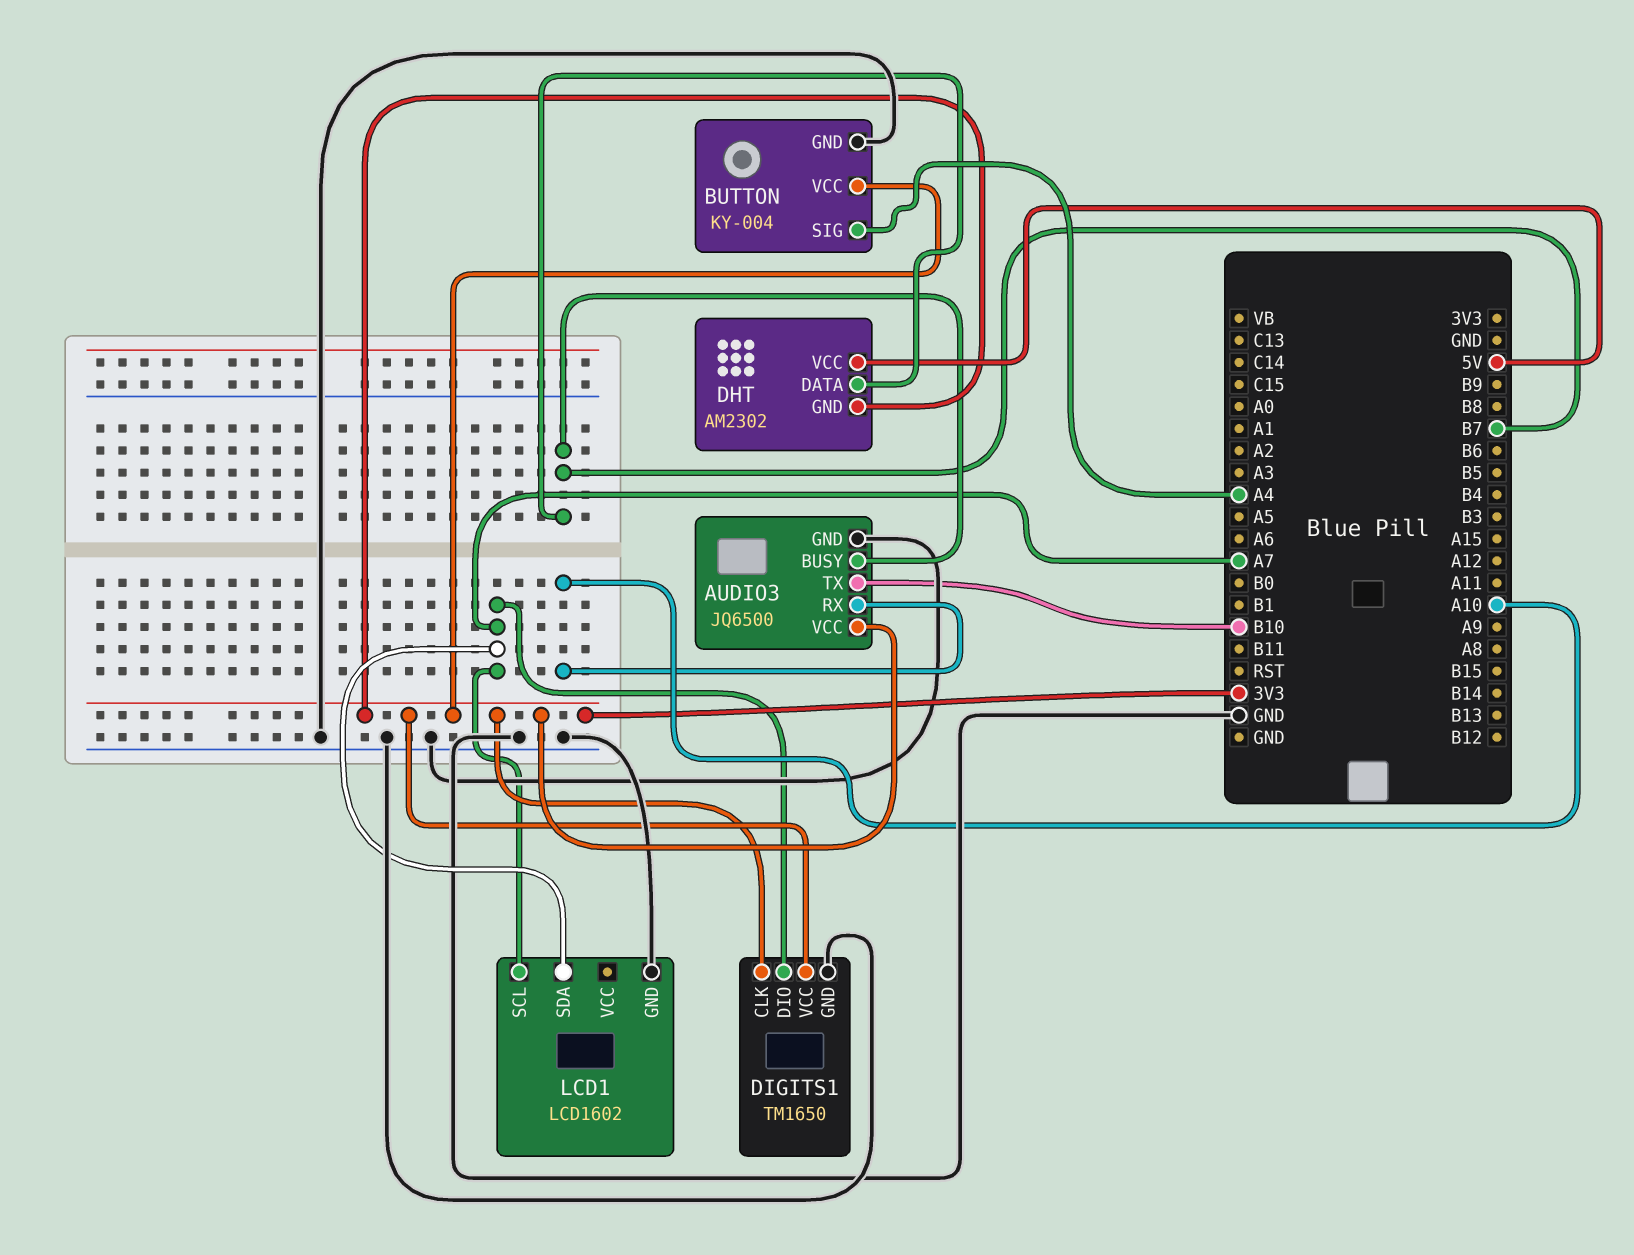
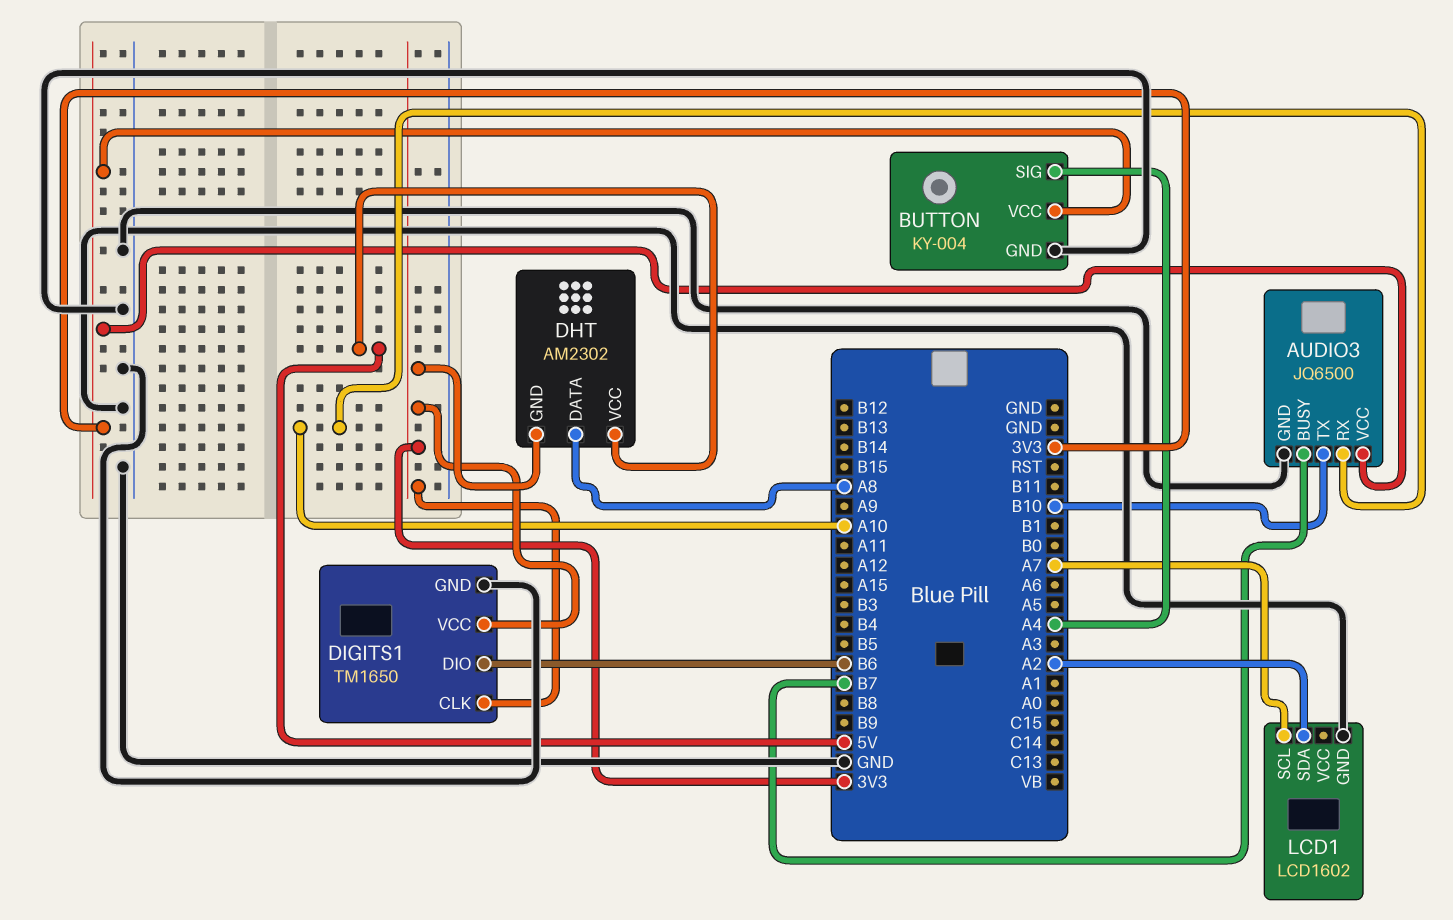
DHT pin DATA: B7 -> A8
DIGITS1 pin DIO: A7 -> B6
LCD1 pin SDA: A7 -> A2

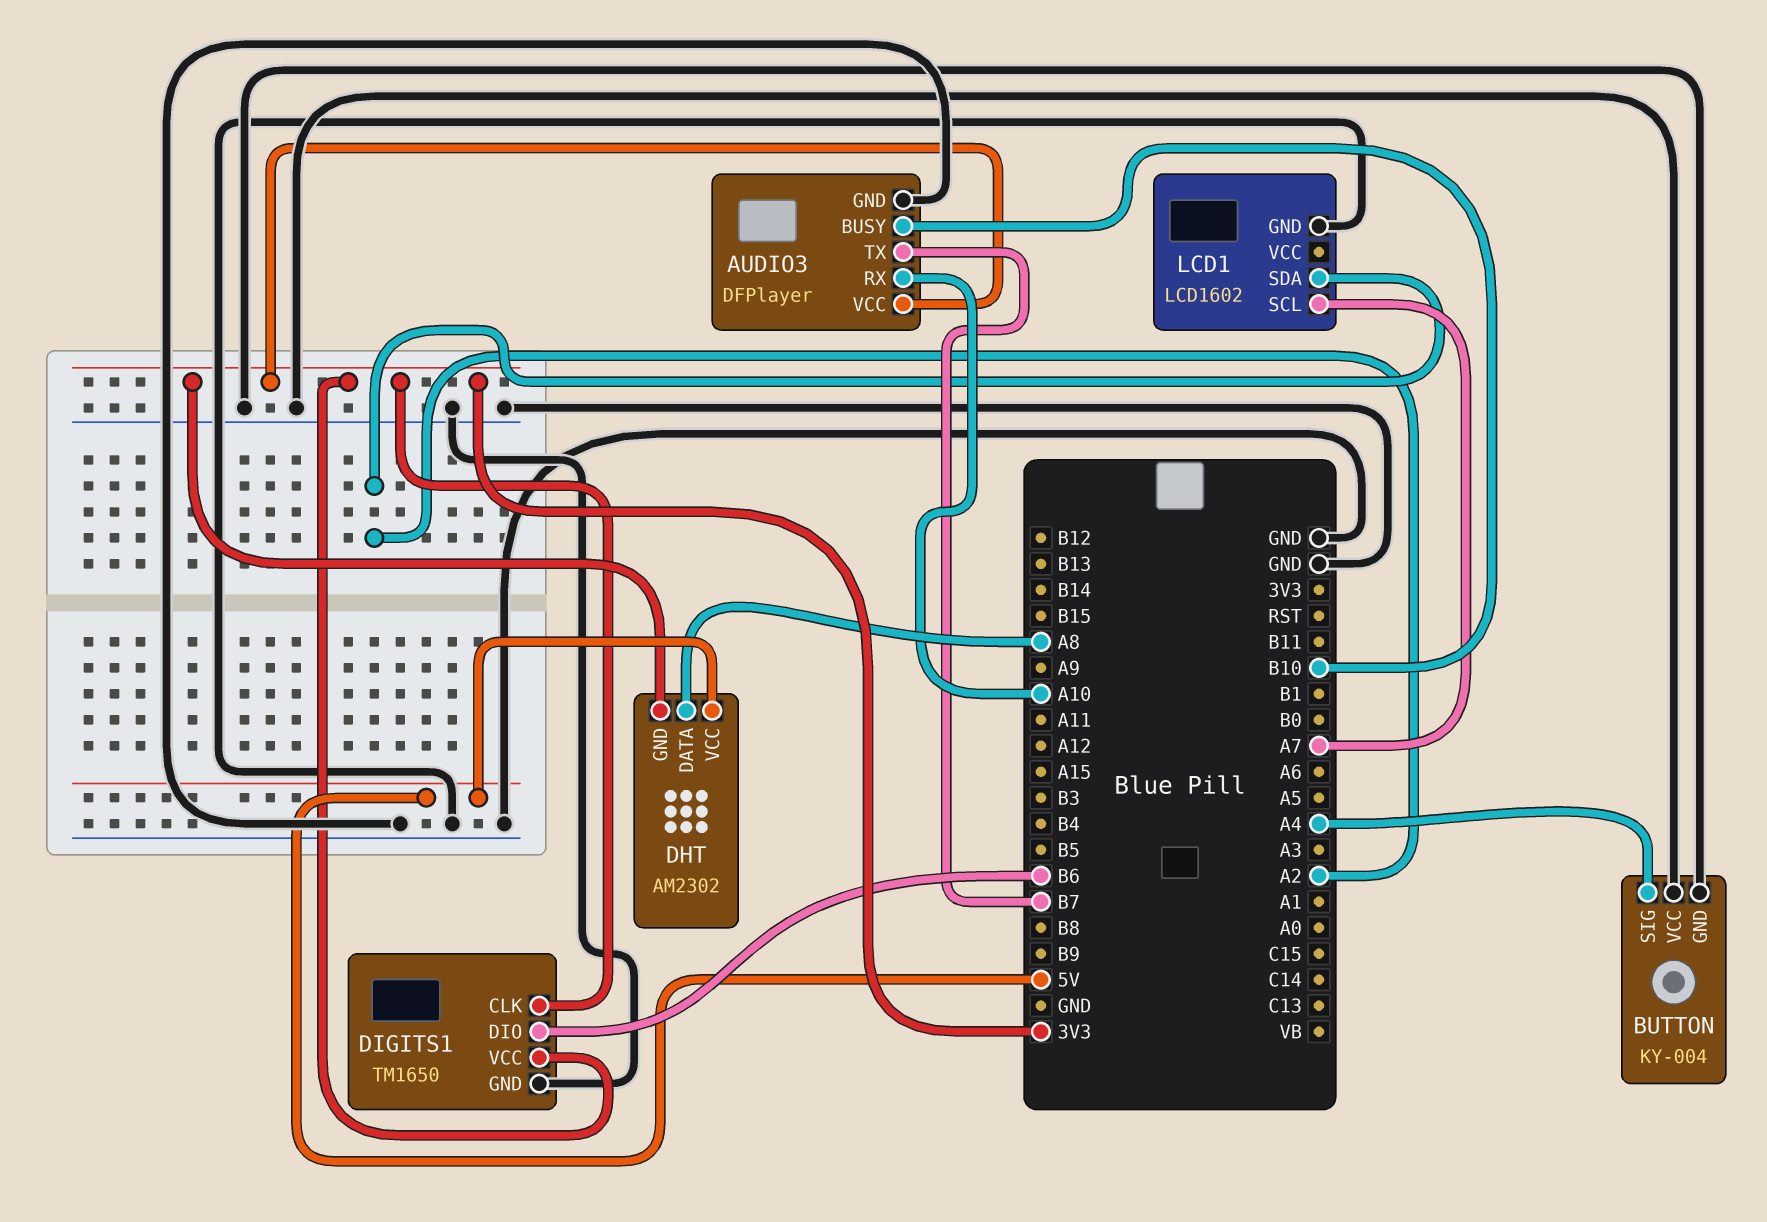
AUDIO3: JQ6500 -> DFPlayer
AUDIO3 pin BUSY: B7 -> B10
AUDIO3 pin TX: B10 -> B7
BUTTON pin VCC: 3V3 -> GND

